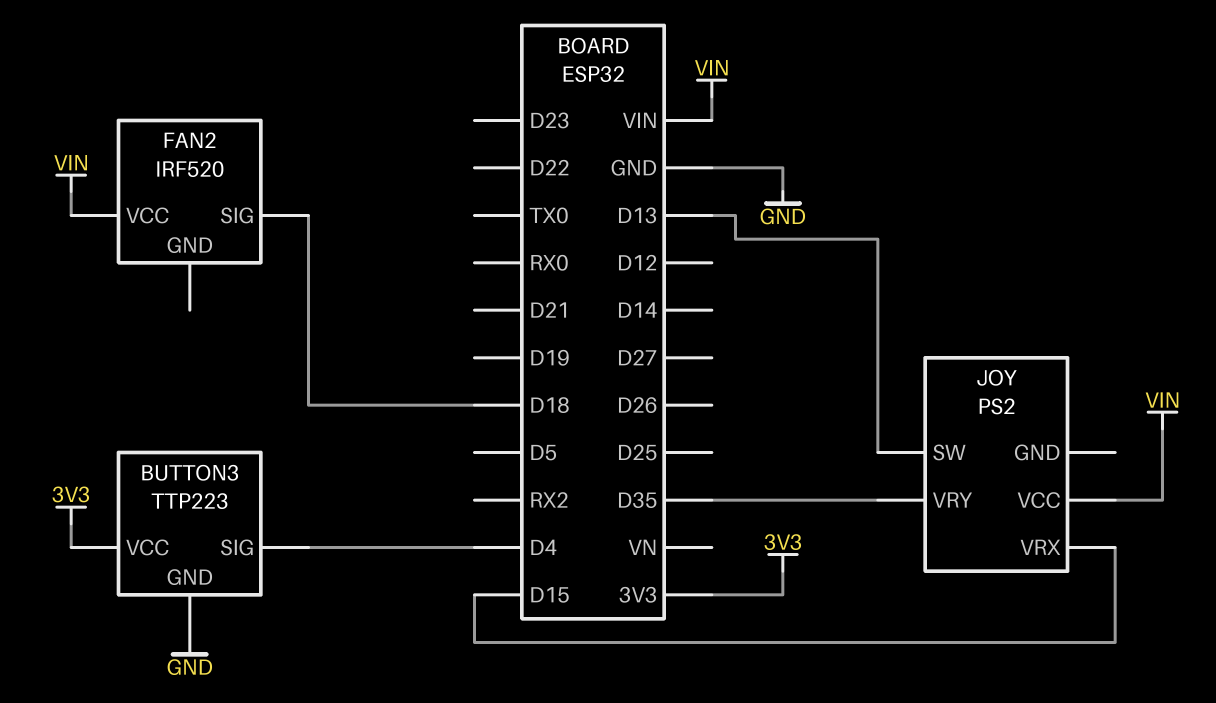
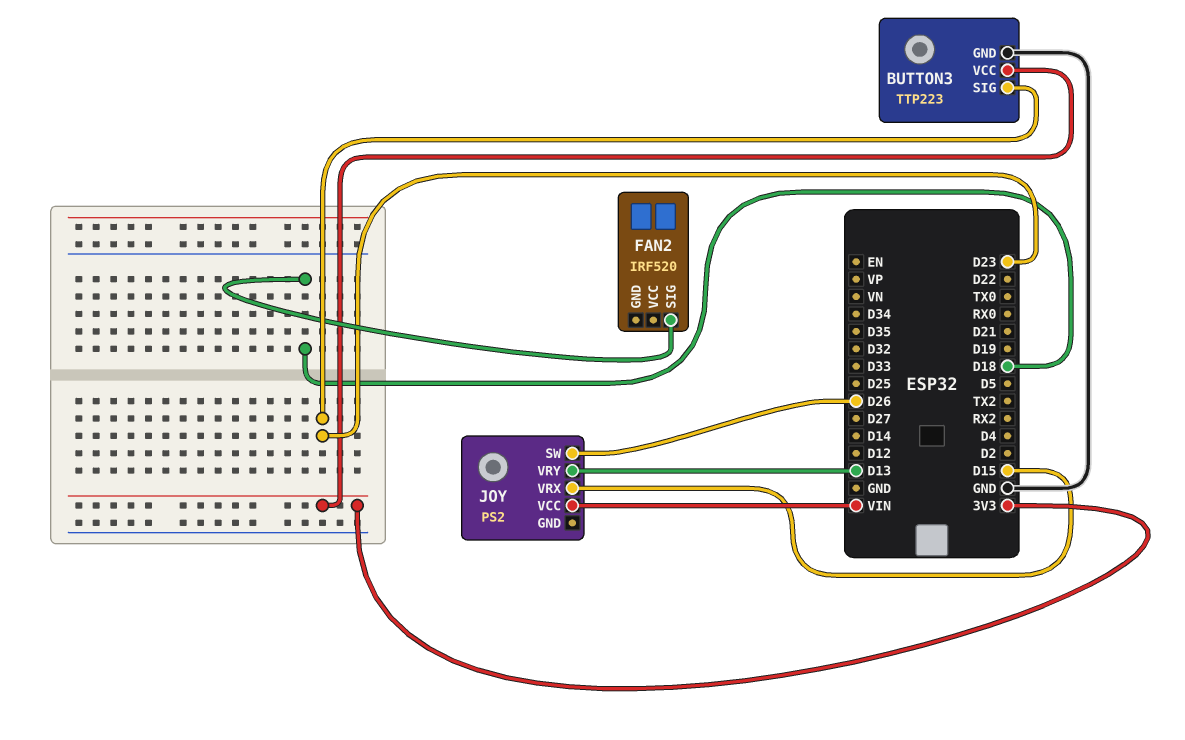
BUTTON3 pin SIG: D4 -> D23
FAN2 pin VCC: VIN -> none
JOY pin SW: D13 -> D26
JOY pin VRY: D35 -> D13

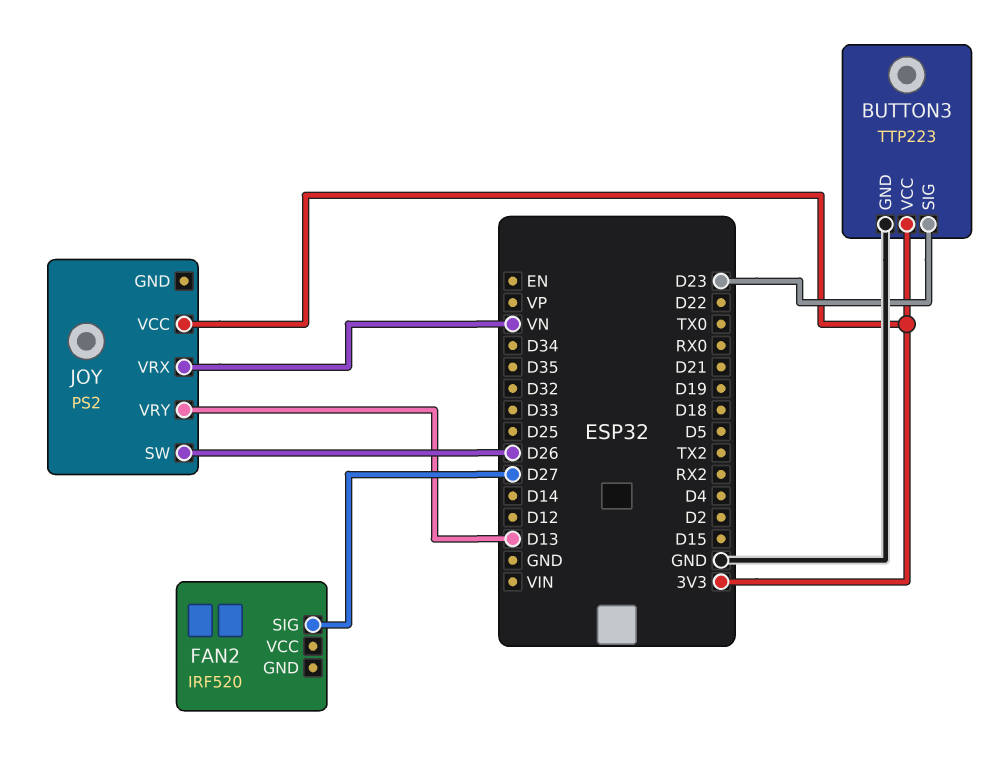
FAN2 pin SIG: D18 -> D27
JOY pin VCC: VIN -> 3V3
JOY pin VRX: D15 -> VN

